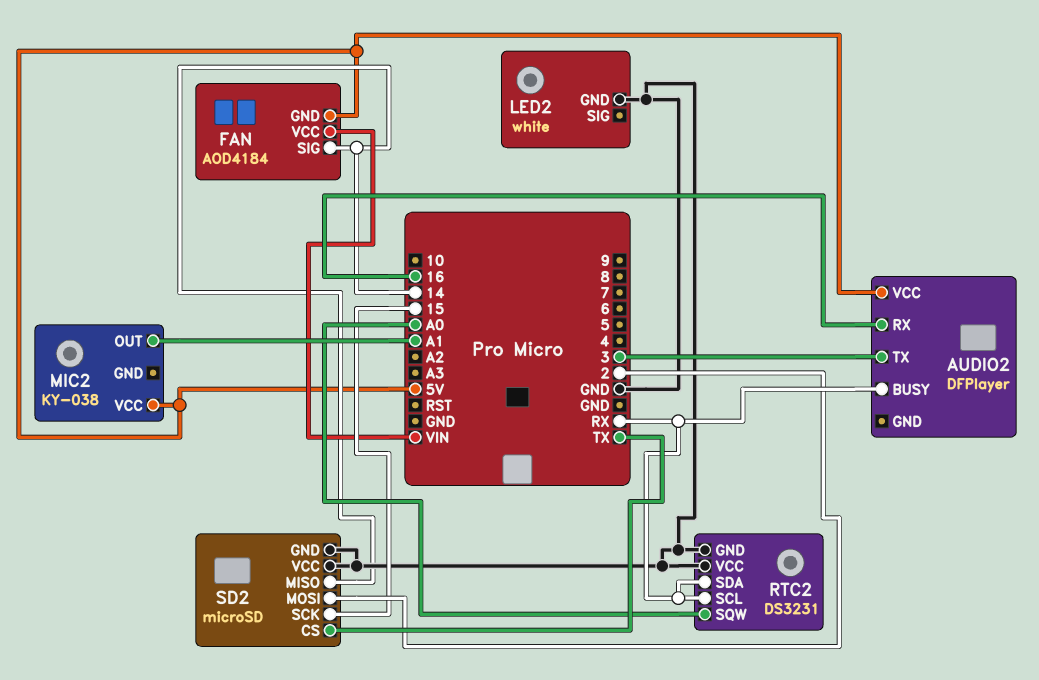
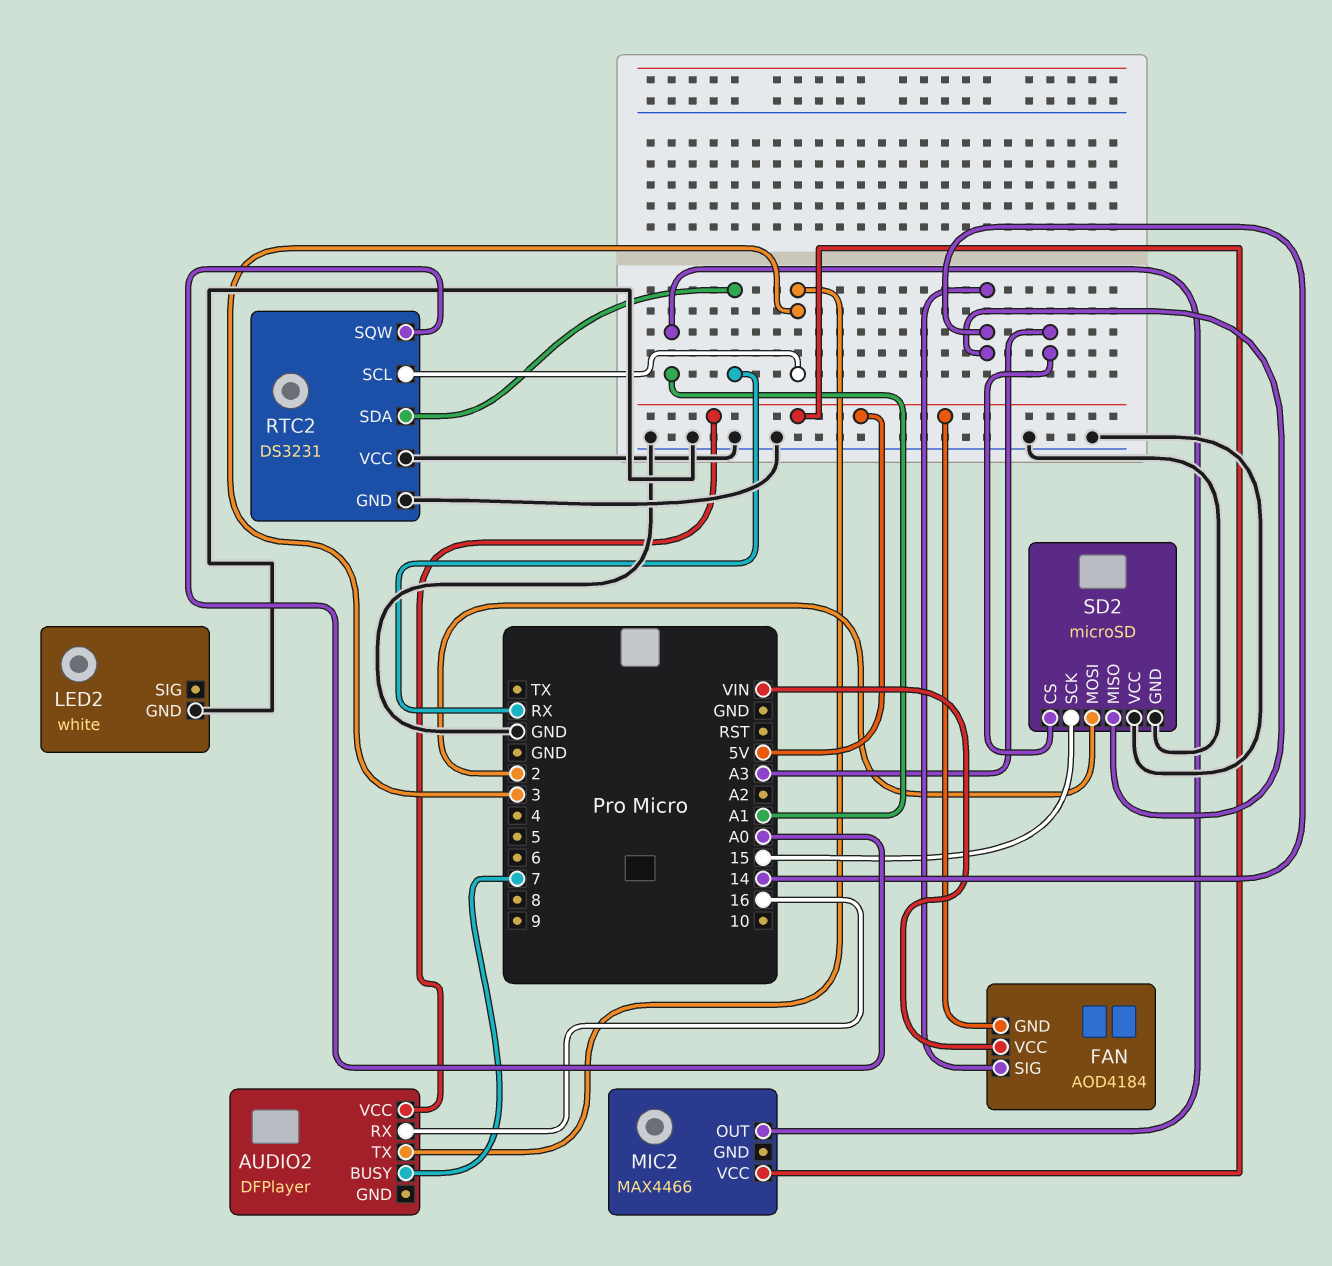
AUDIO2 pin BUSY: RX -> 7
MIC2: KY-038 -> MAX4466
RTC2 pin SCL: RX -> 3
SD2 pin CS: TX -> A3

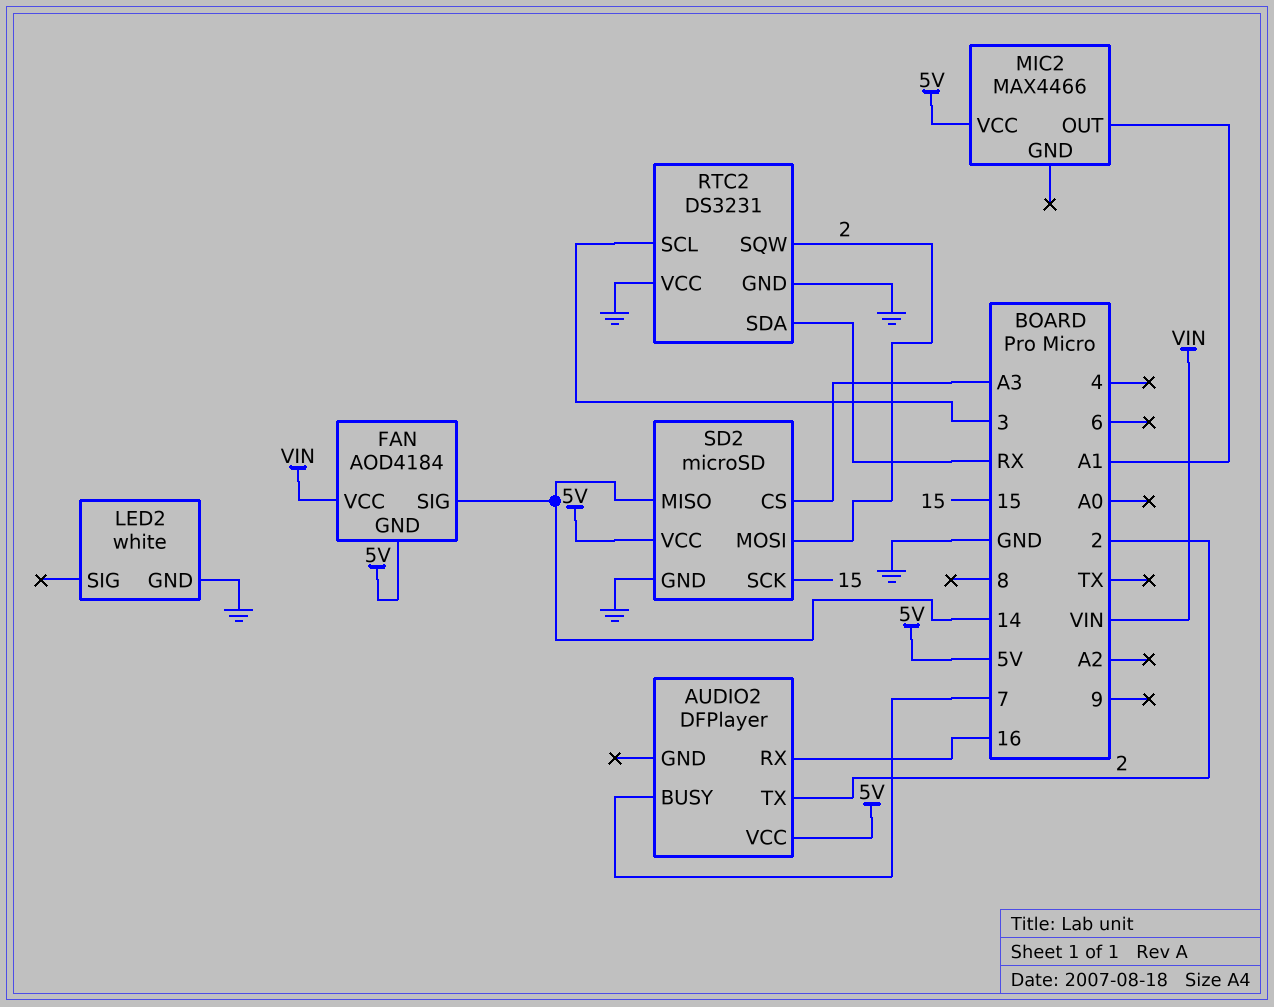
AUDIO2 pin TX: 3 -> 2
RTC2 pin SQW: A0 -> 2
SD2 pin VCC: GND -> 5V

